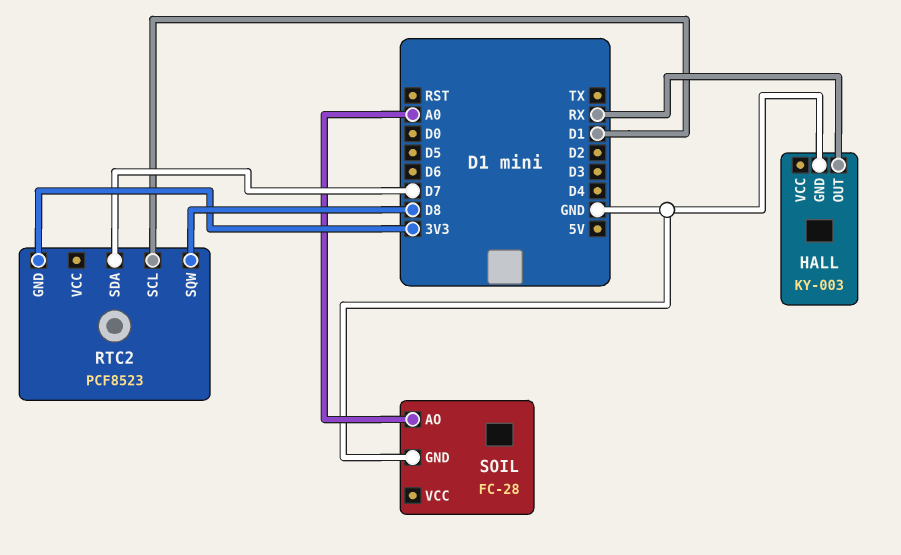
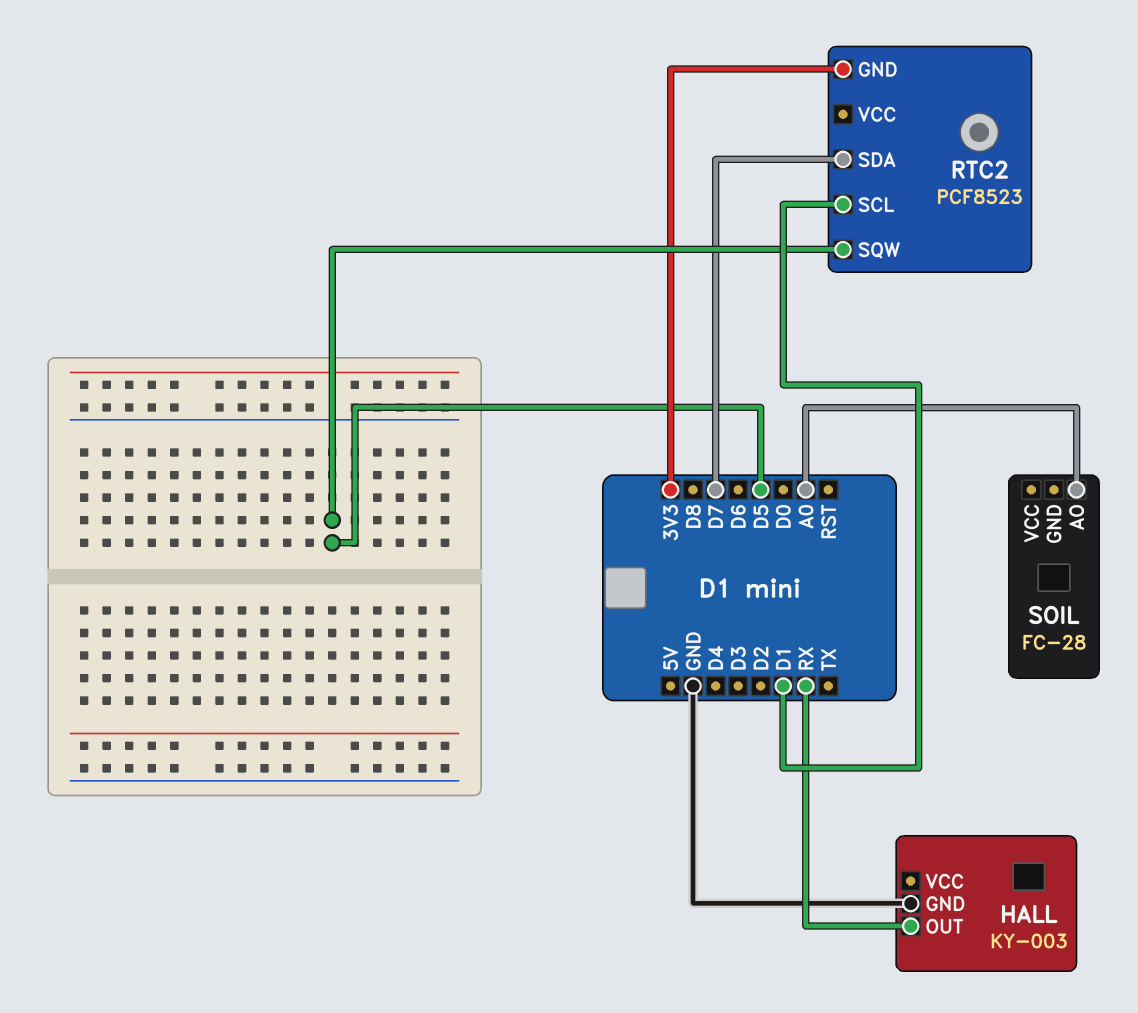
RTC2 pin SQW: D8 -> D5
SOIL pin GND: GND -> none

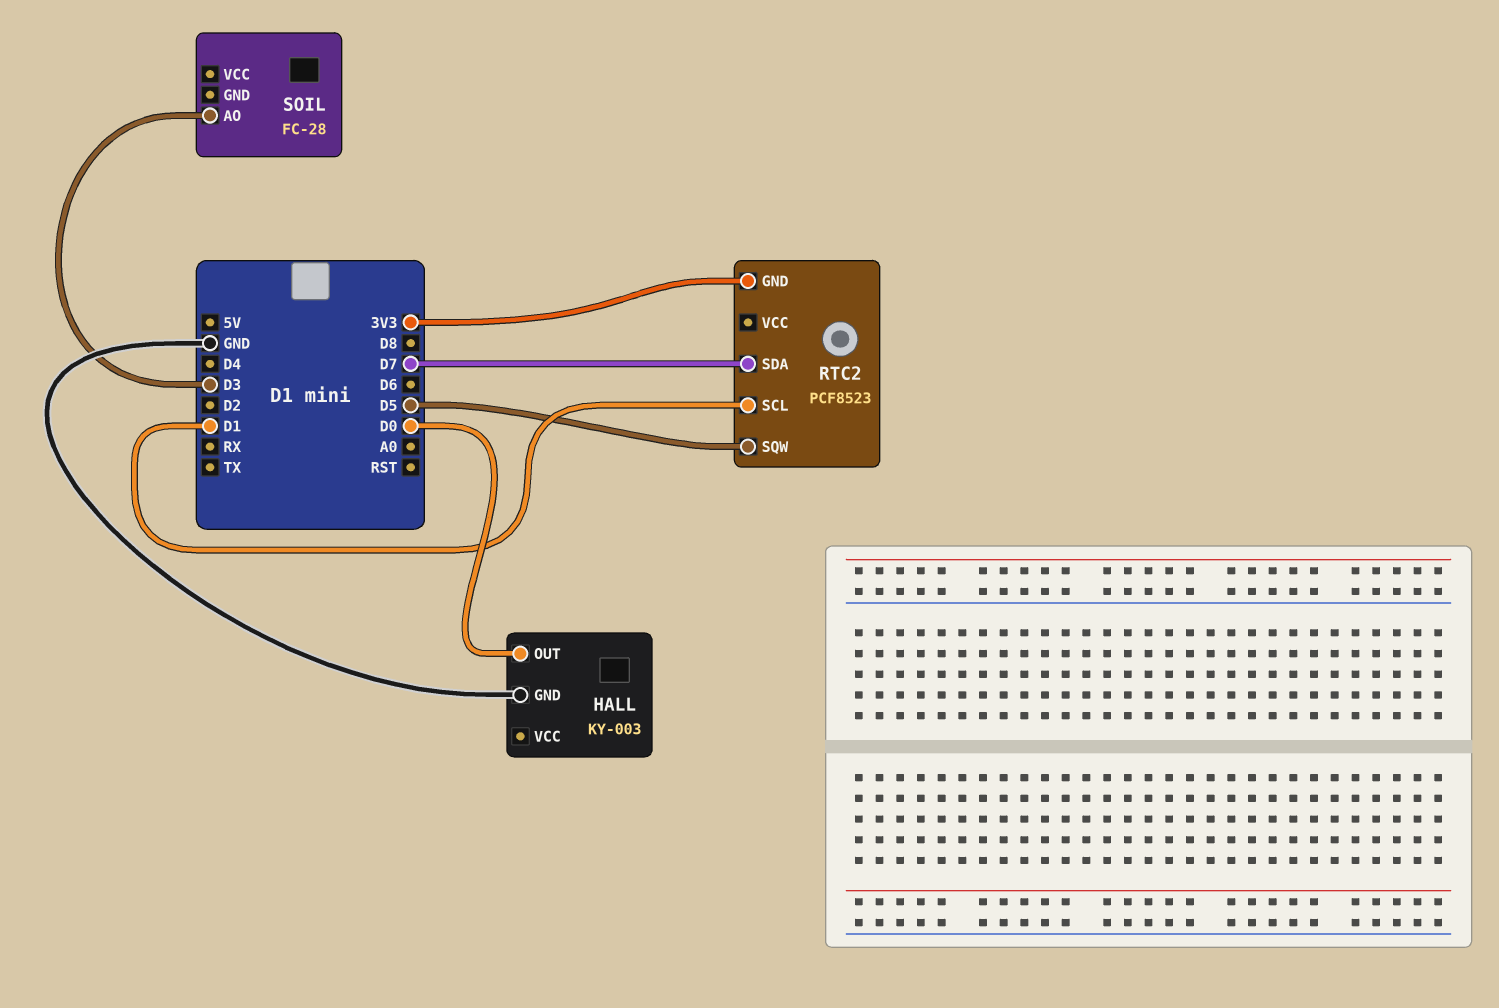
HALL pin OUT: RX -> D0
SOIL pin AO: A0 -> D3

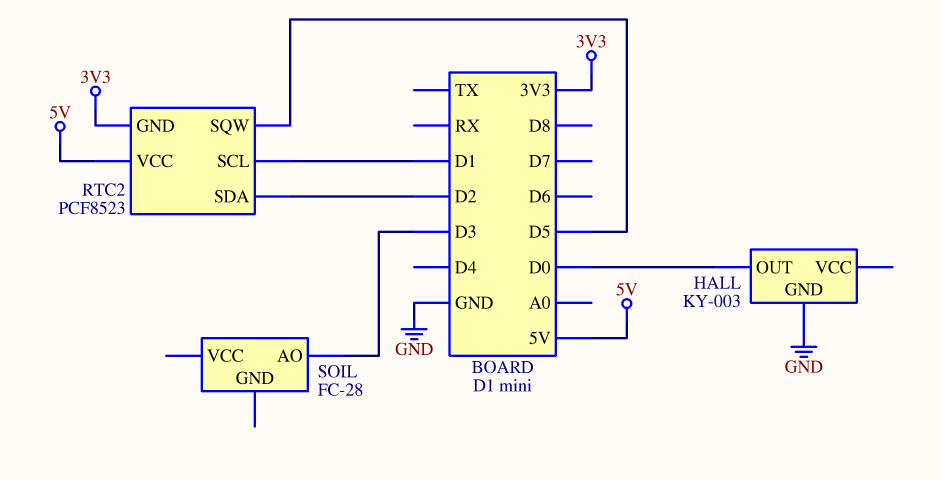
RTC2 pin SDA: D7 -> D2
RTC2 pin VCC: none -> 5V

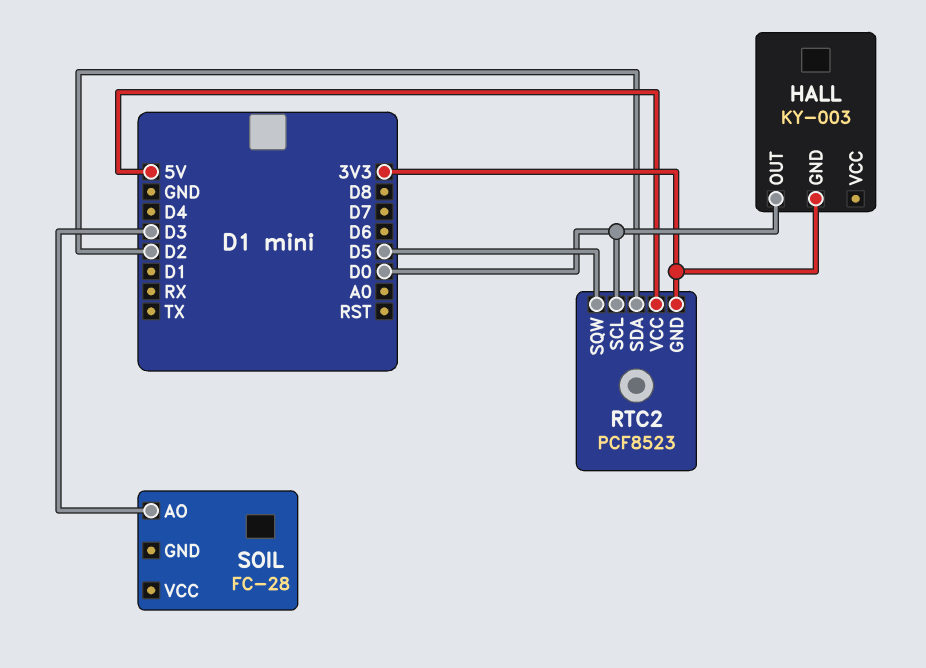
HALL pin GND: GND -> 3V3
RTC2 pin SCL: D1 -> D0

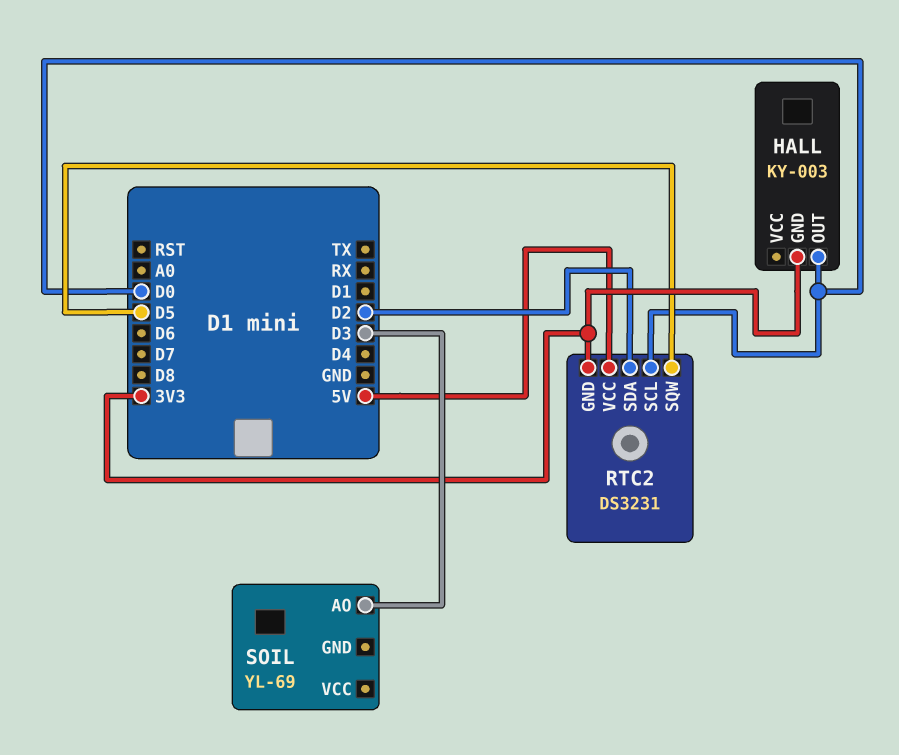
RTC2: PCF8523 -> DS3231
SOIL: FC-28 -> YL-69

